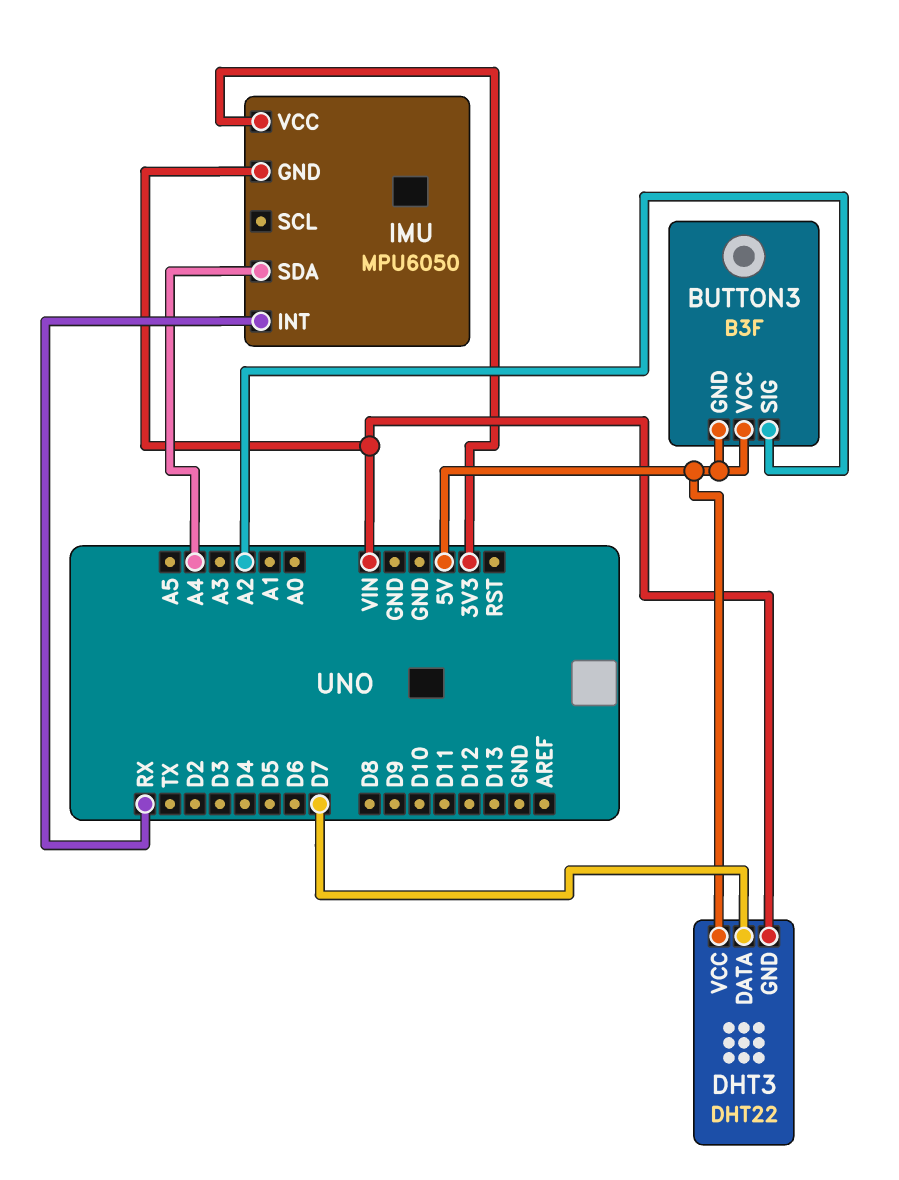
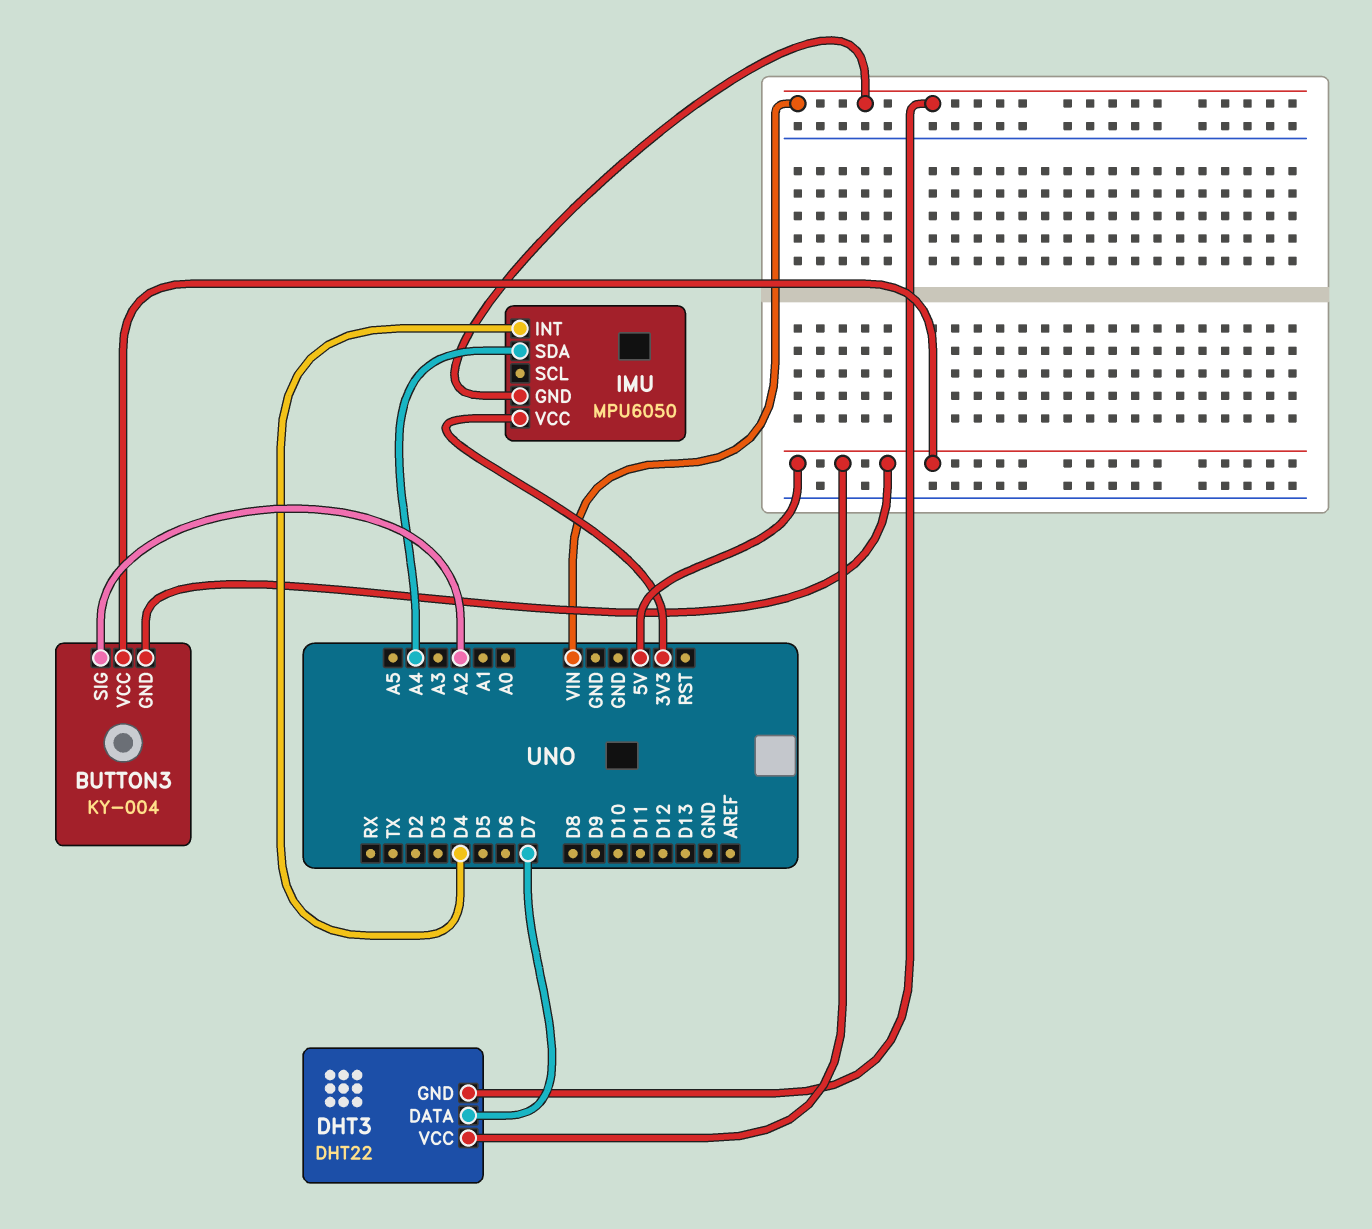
BUTTON3: B3F -> KY-004
IMU pin INT: RX -> D4

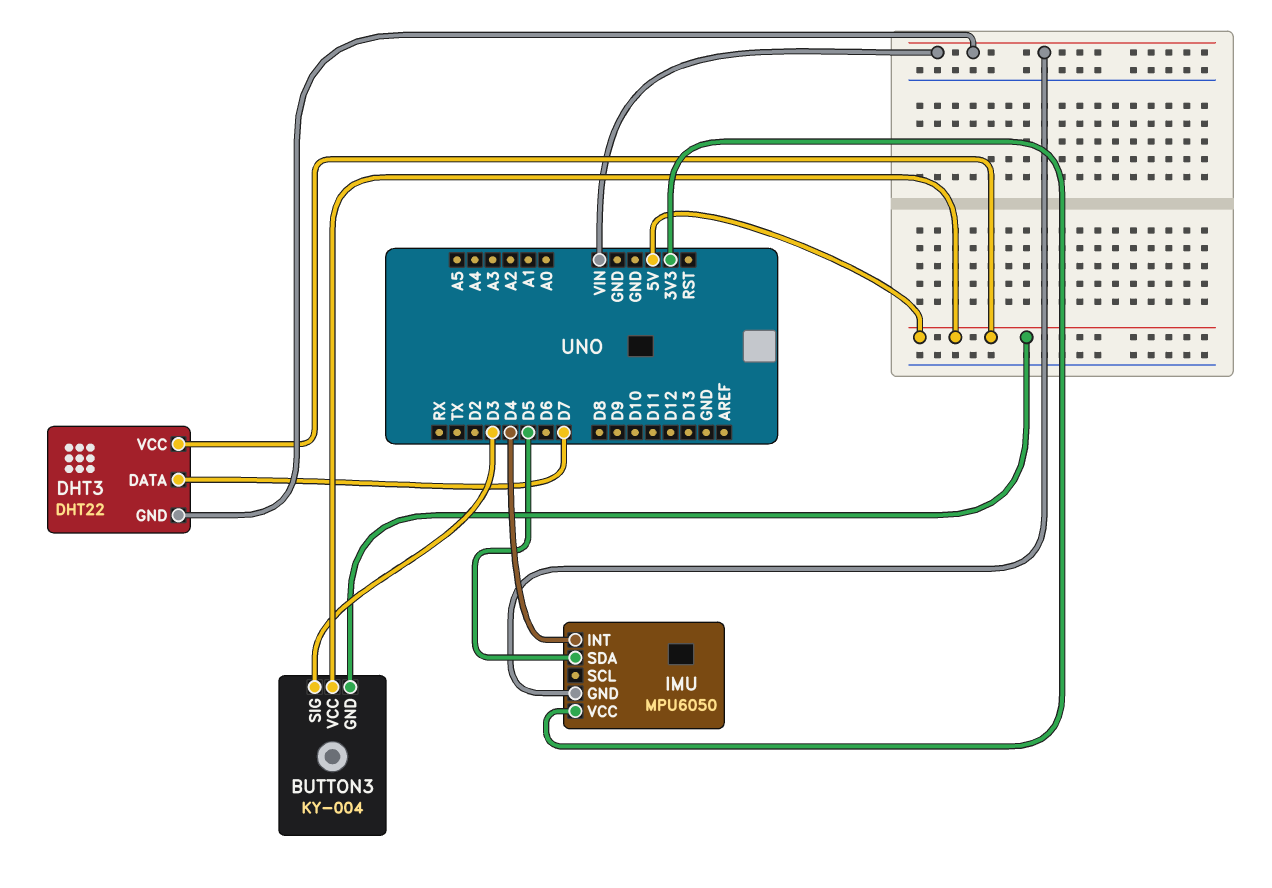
BUTTON3 pin SIG: A2 -> D3
IMU pin SDA: A4 -> D5

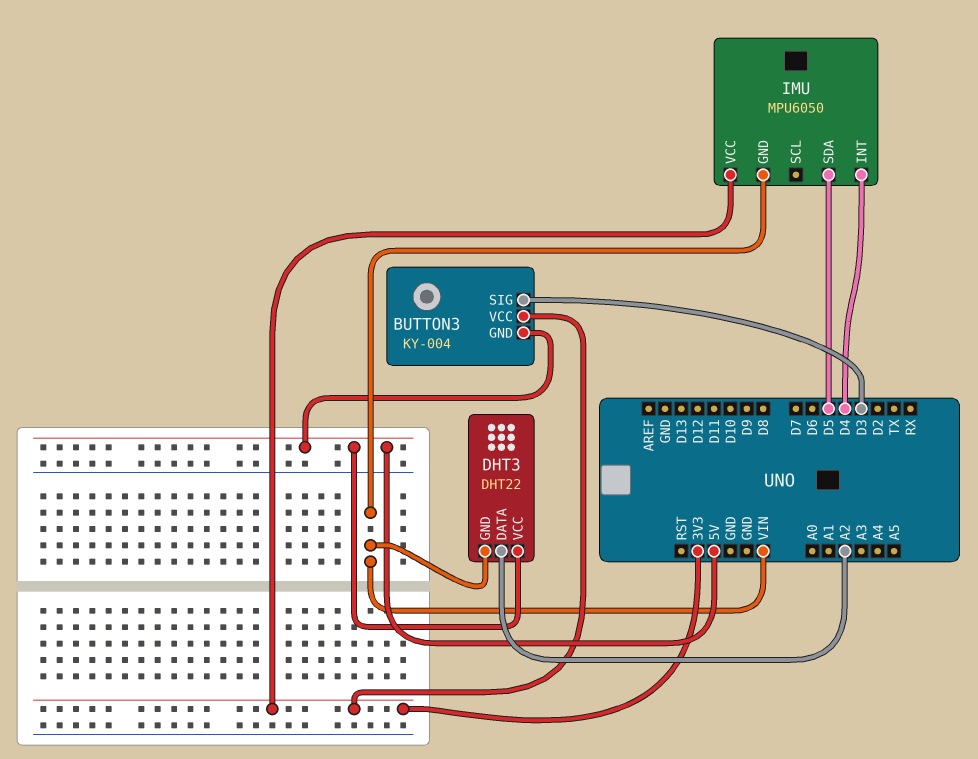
BUTTON3 pin VCC: 5V -> 3V3
DHT3 pin DATA: D7 -> A2

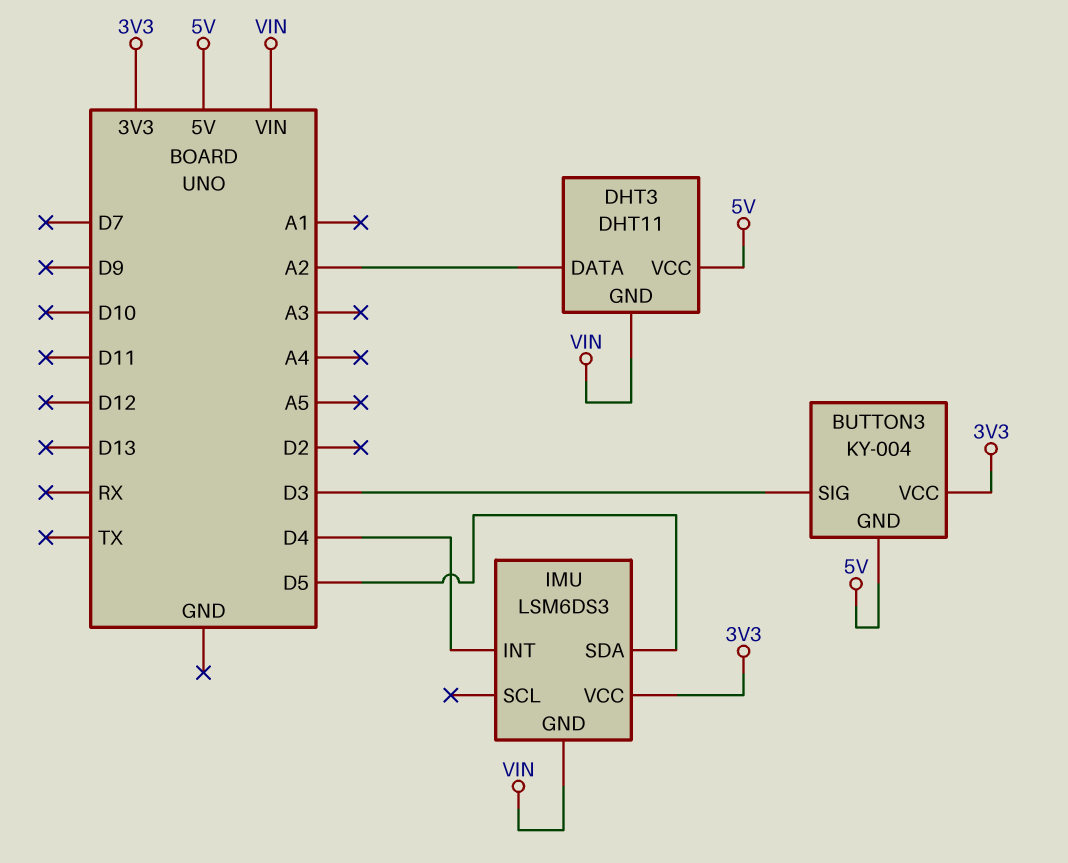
DHT3: DHT22 -> DHT11
IMU: MPU6050 -> LSM6DS3

